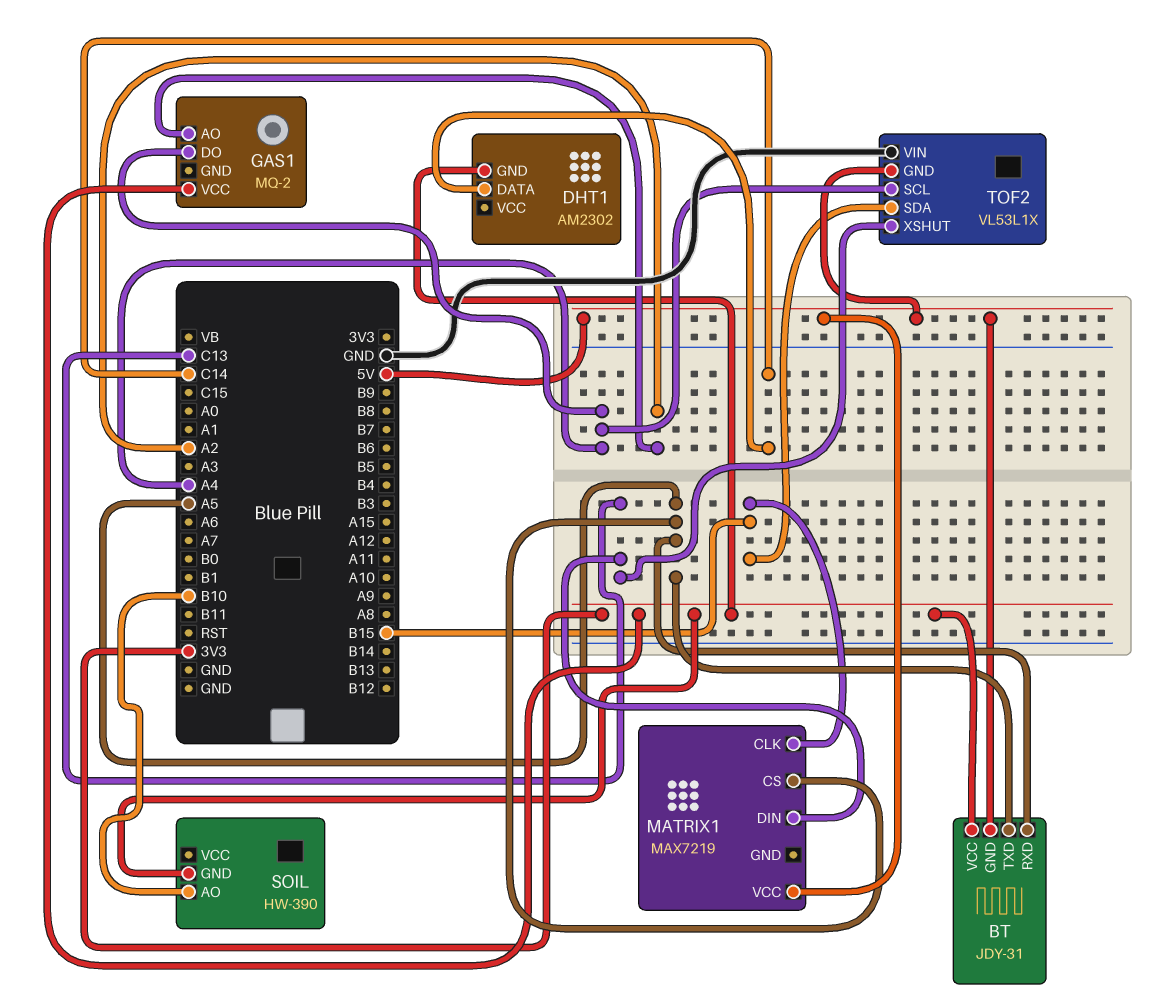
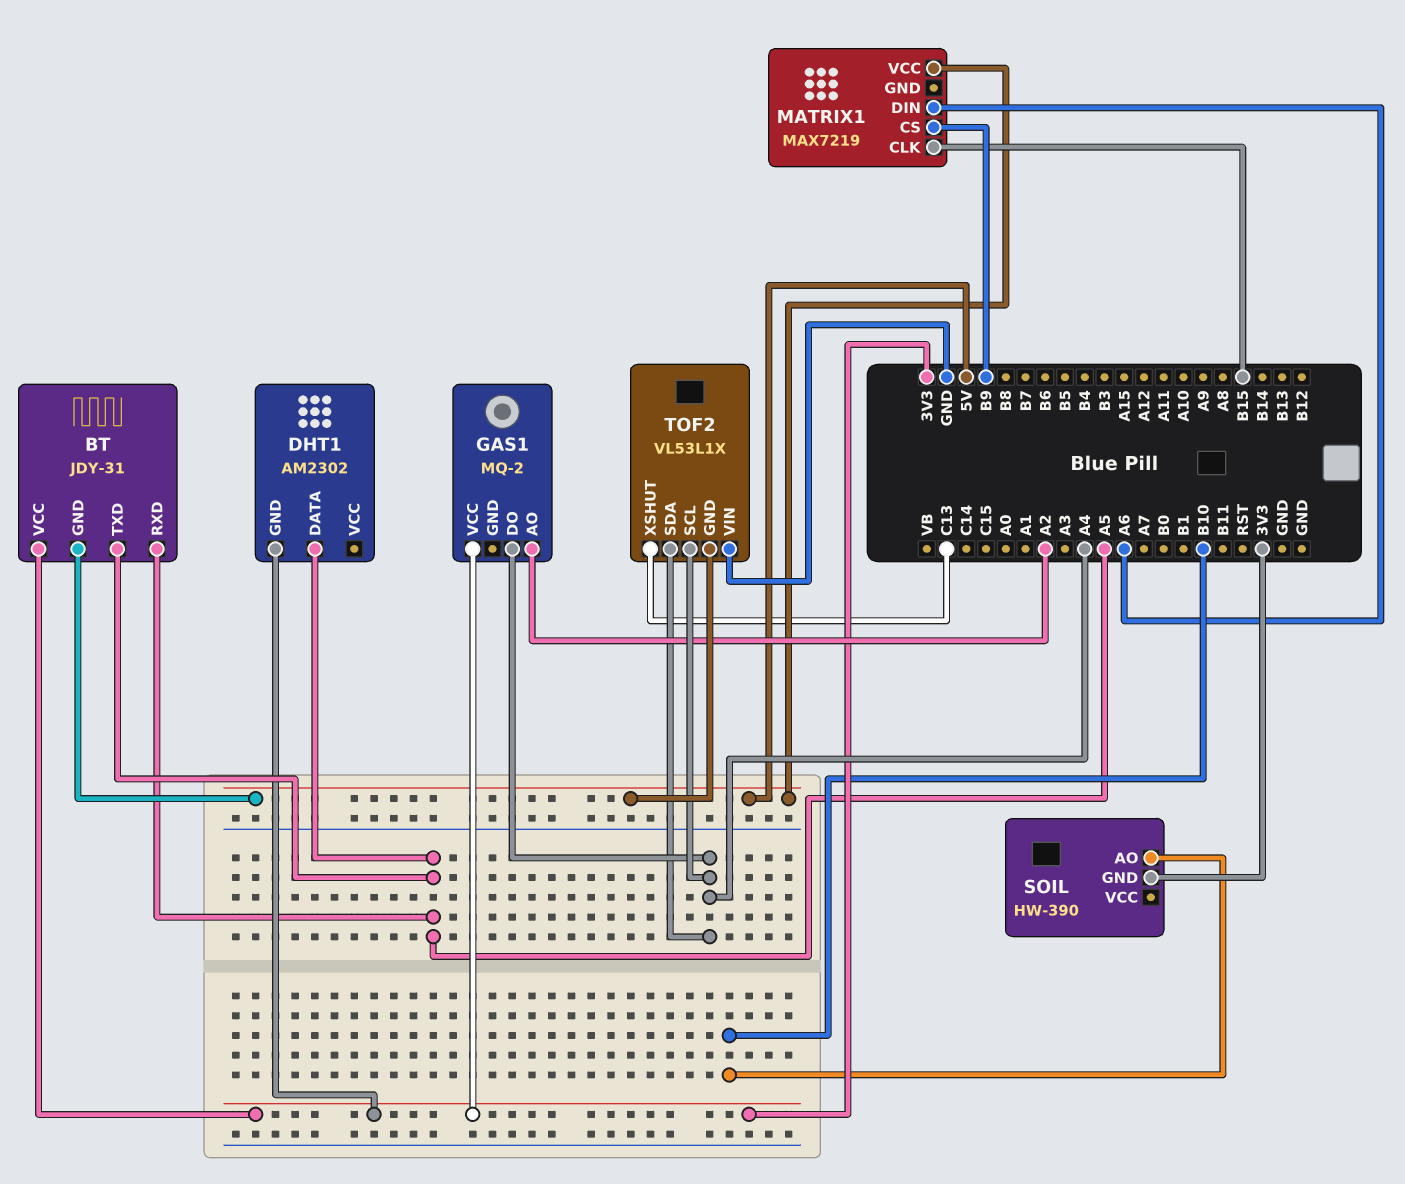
DHT1 pin DATA: C14 -> A5
MATRIX1 pin CS: A5 -> B9
MATRIX1 pin DIN: C13 -> A6
TOF2 pin SDA: B15 -> A4

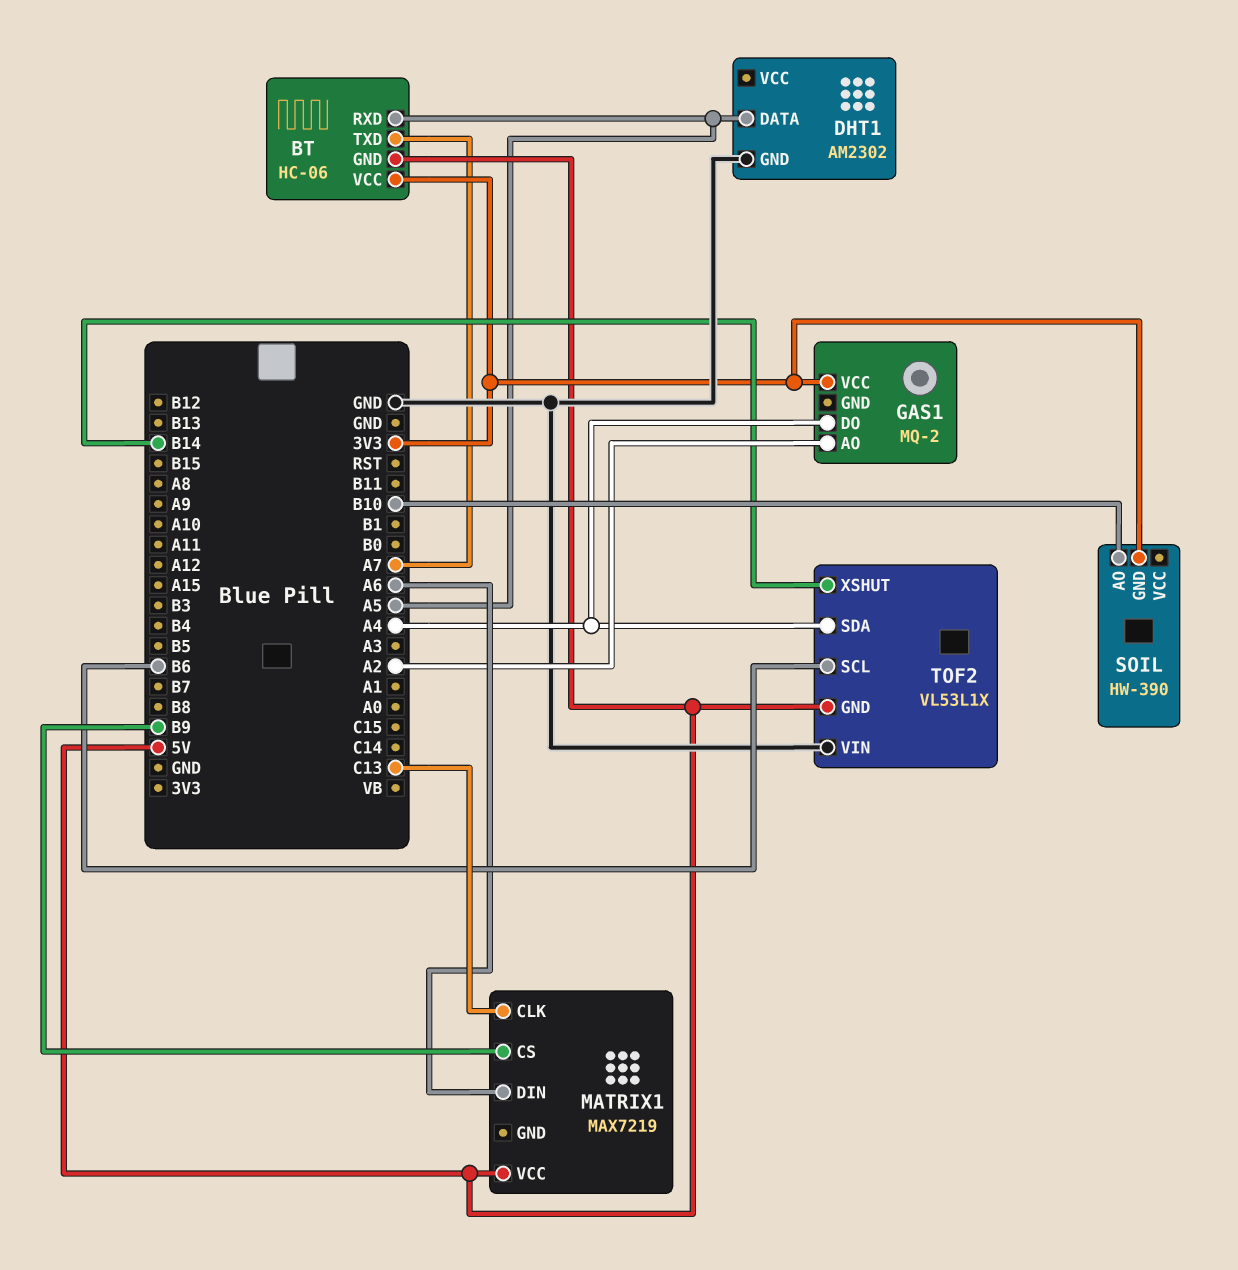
BT: JDY-31 -> HC-06
BT pin TXD: A5 -> A7
DHT1 pin GND: 3V3 -> GND
MATRIX1 pin CLK: B15 -> C13
TOF2 pin SCL: A4 -> B6
TOF2 pin XSHUT: C13 -> B14

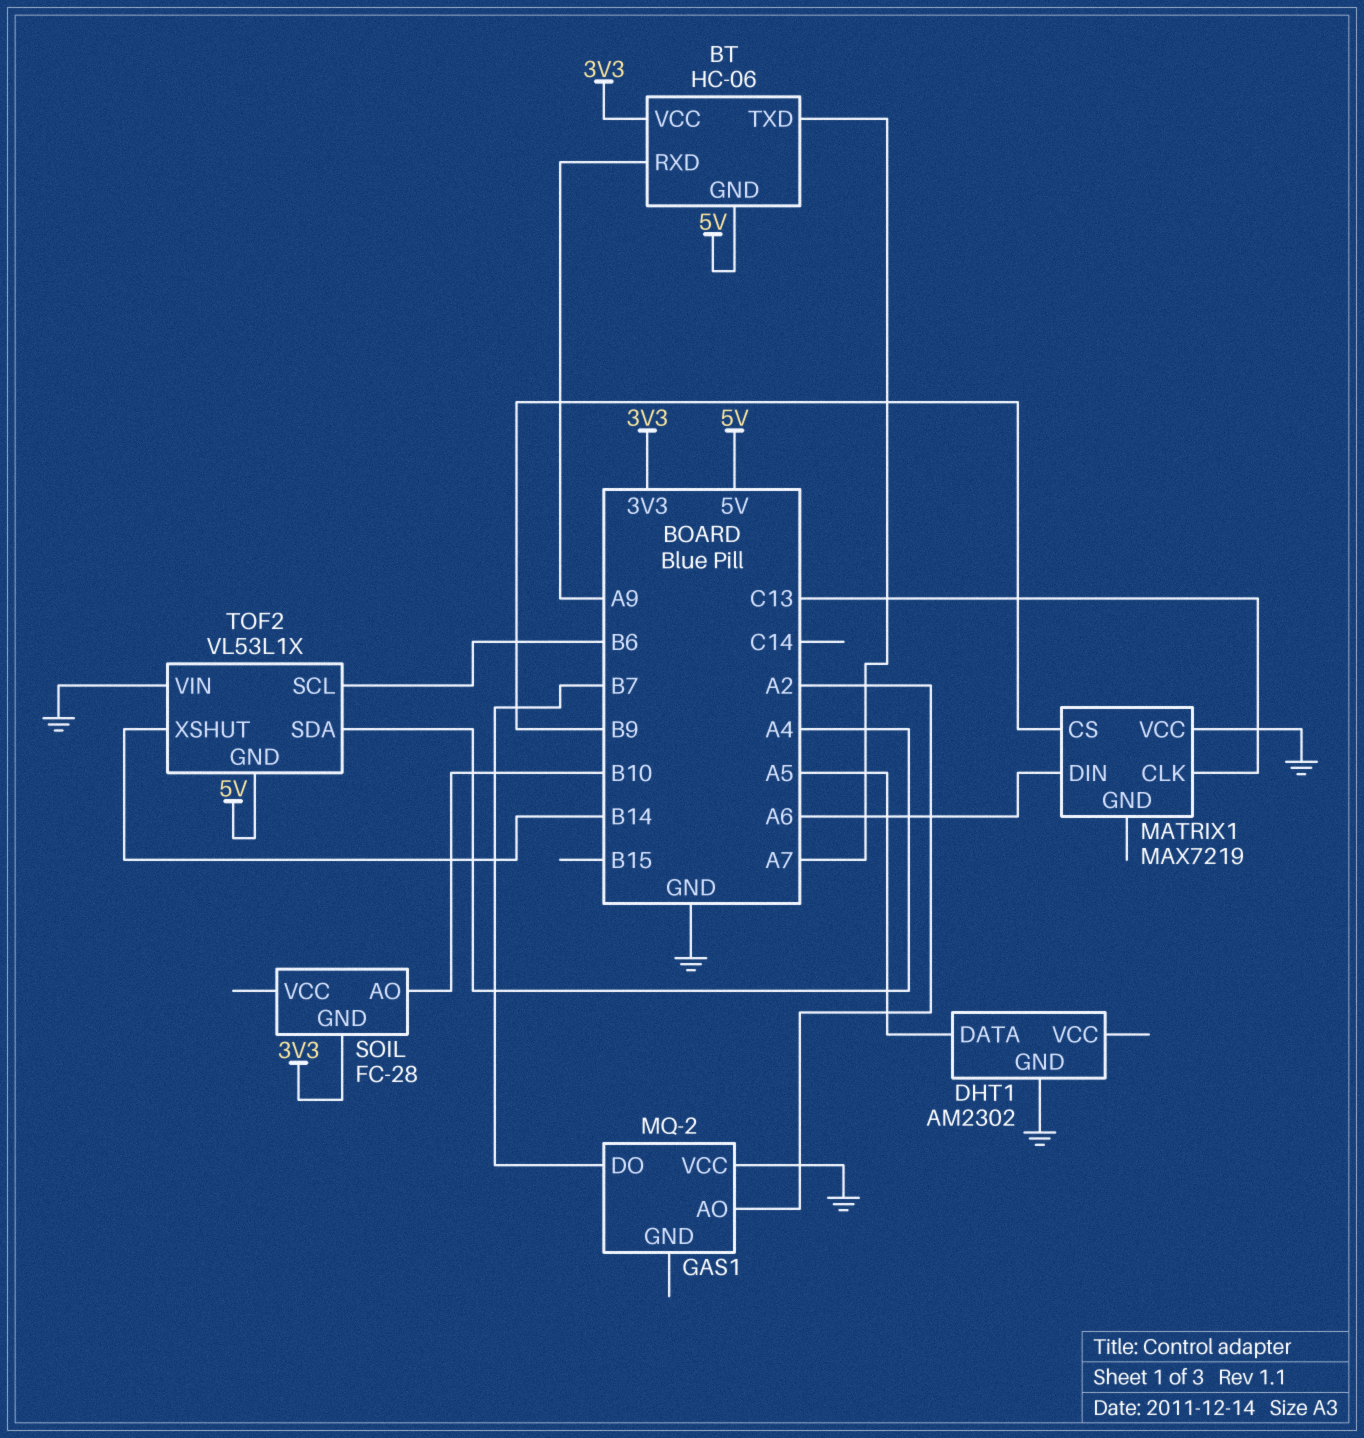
BT pin RXD: A5 -> A9
GAS1 pin DO: A4 -> B7
GAS1 pin VCC: 3V3 -> GND
MATRIX1 pin VCC: 5V -> GND
SOIL: HW-390 -> FC-28

